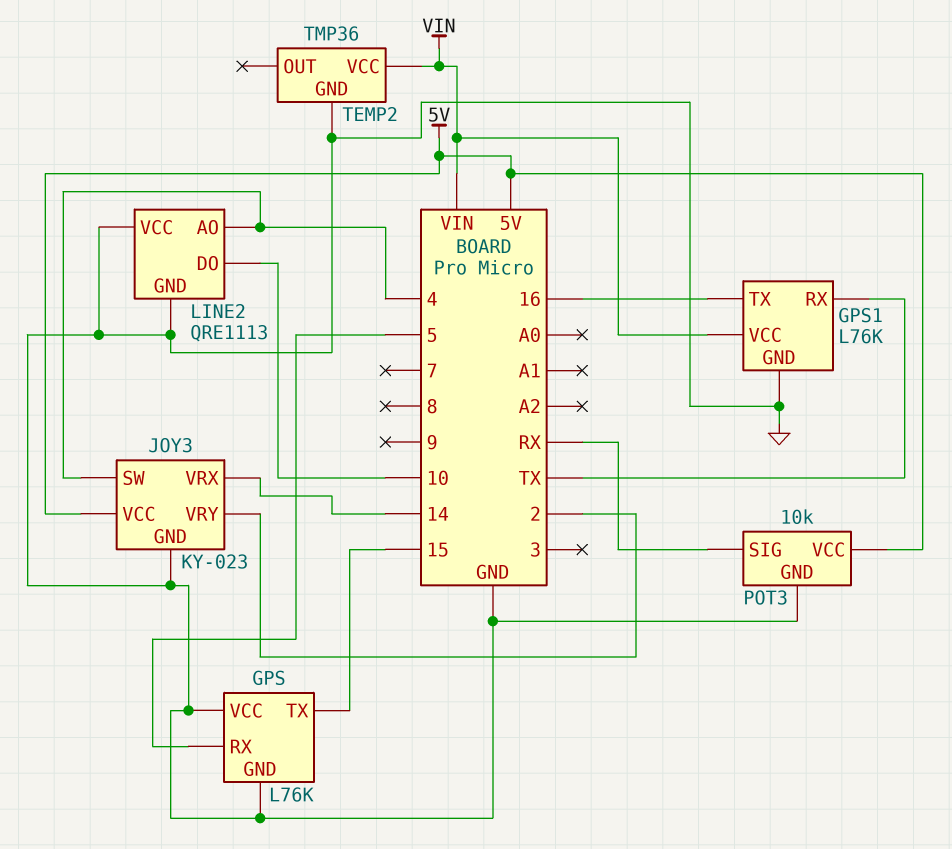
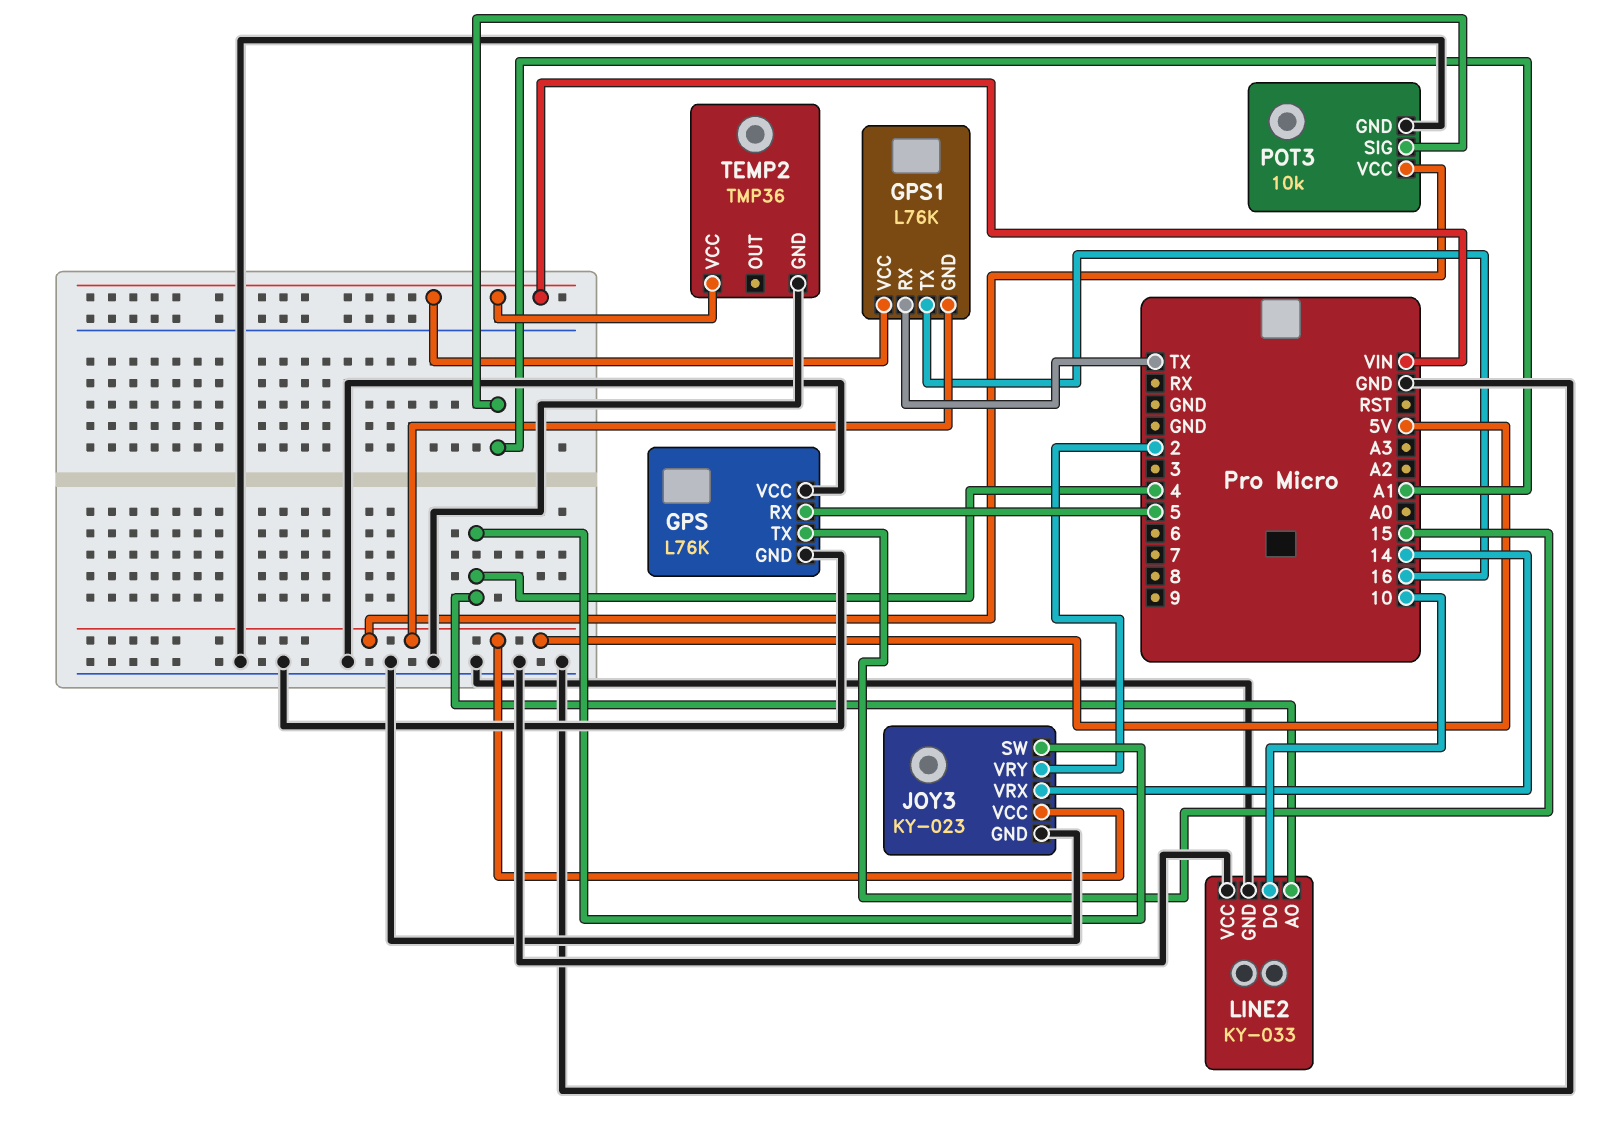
GPS1 pin GND: GND -> 5V
LINE2: QRE1113 -> KY-033
POT3 pin SIG: RX -> A1

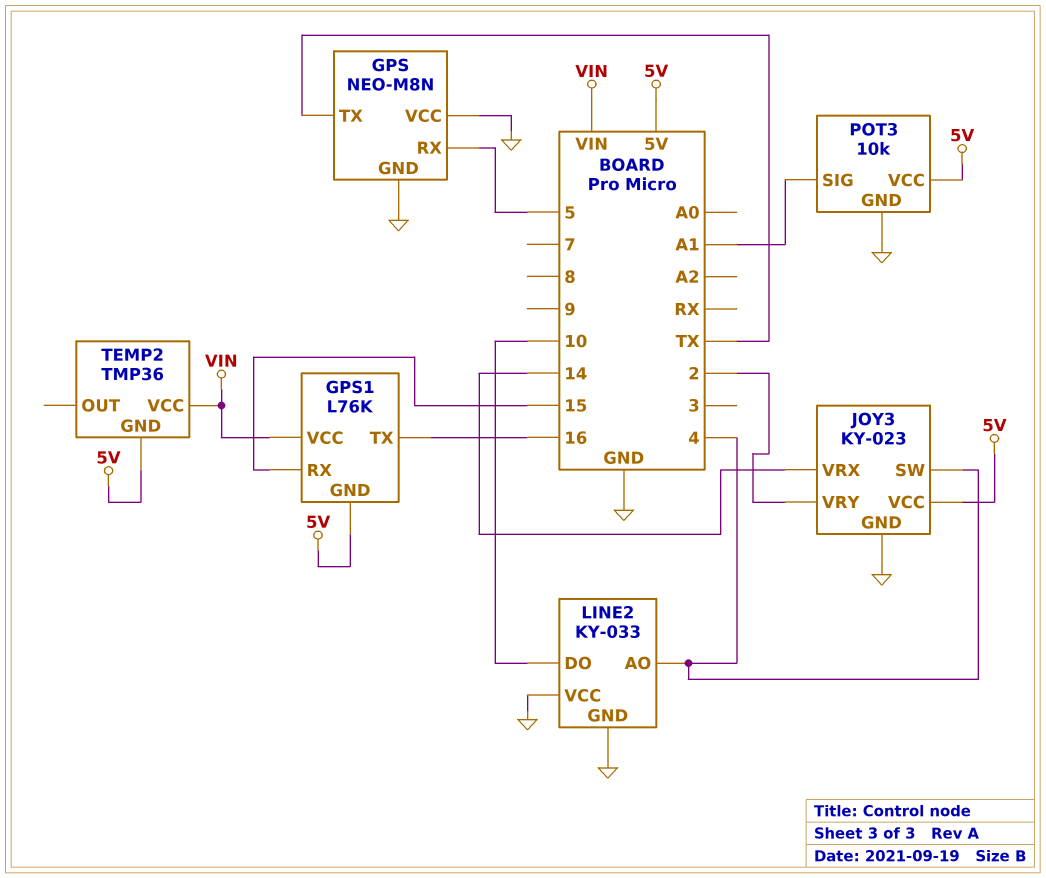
GPS: L76K -> NEO-M8N
GPS pin TX: 15 -> TX
GPS1 pin RX: TX -> 15
TEMP2 pin GND: GND -> 5V

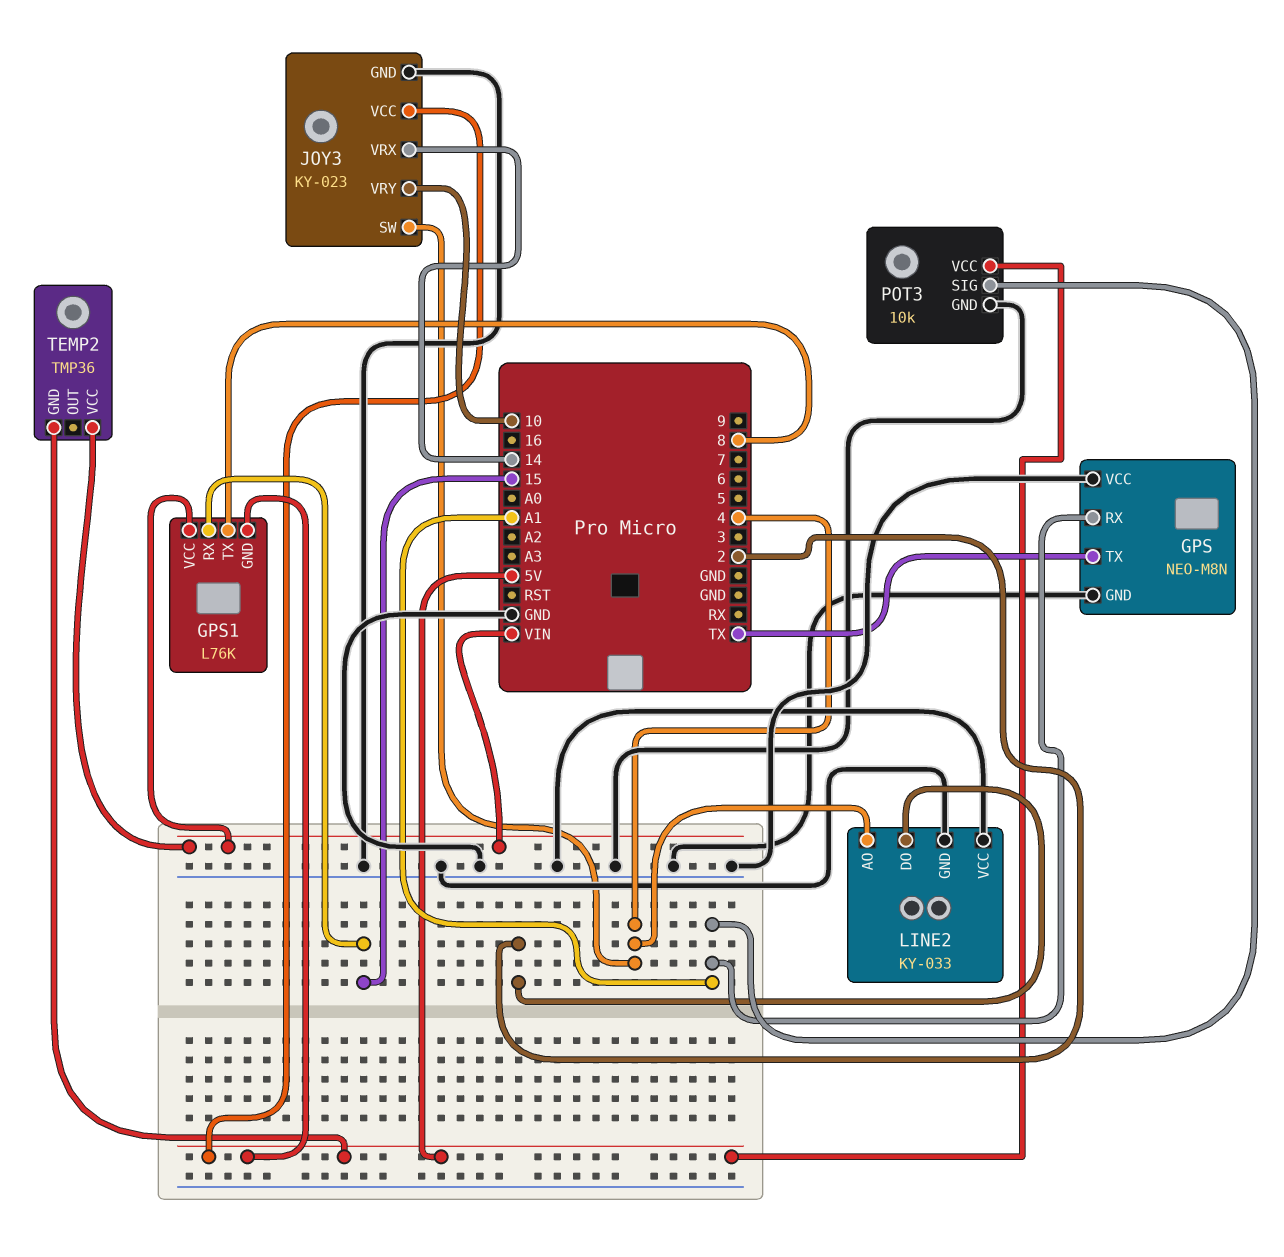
GPS pin RX: 5 -> A1
GPS1 pin TX: 16 -> 8
JOY3 pin VRY: 2 -> 10
LINE2 pin DO: 10 -> 2

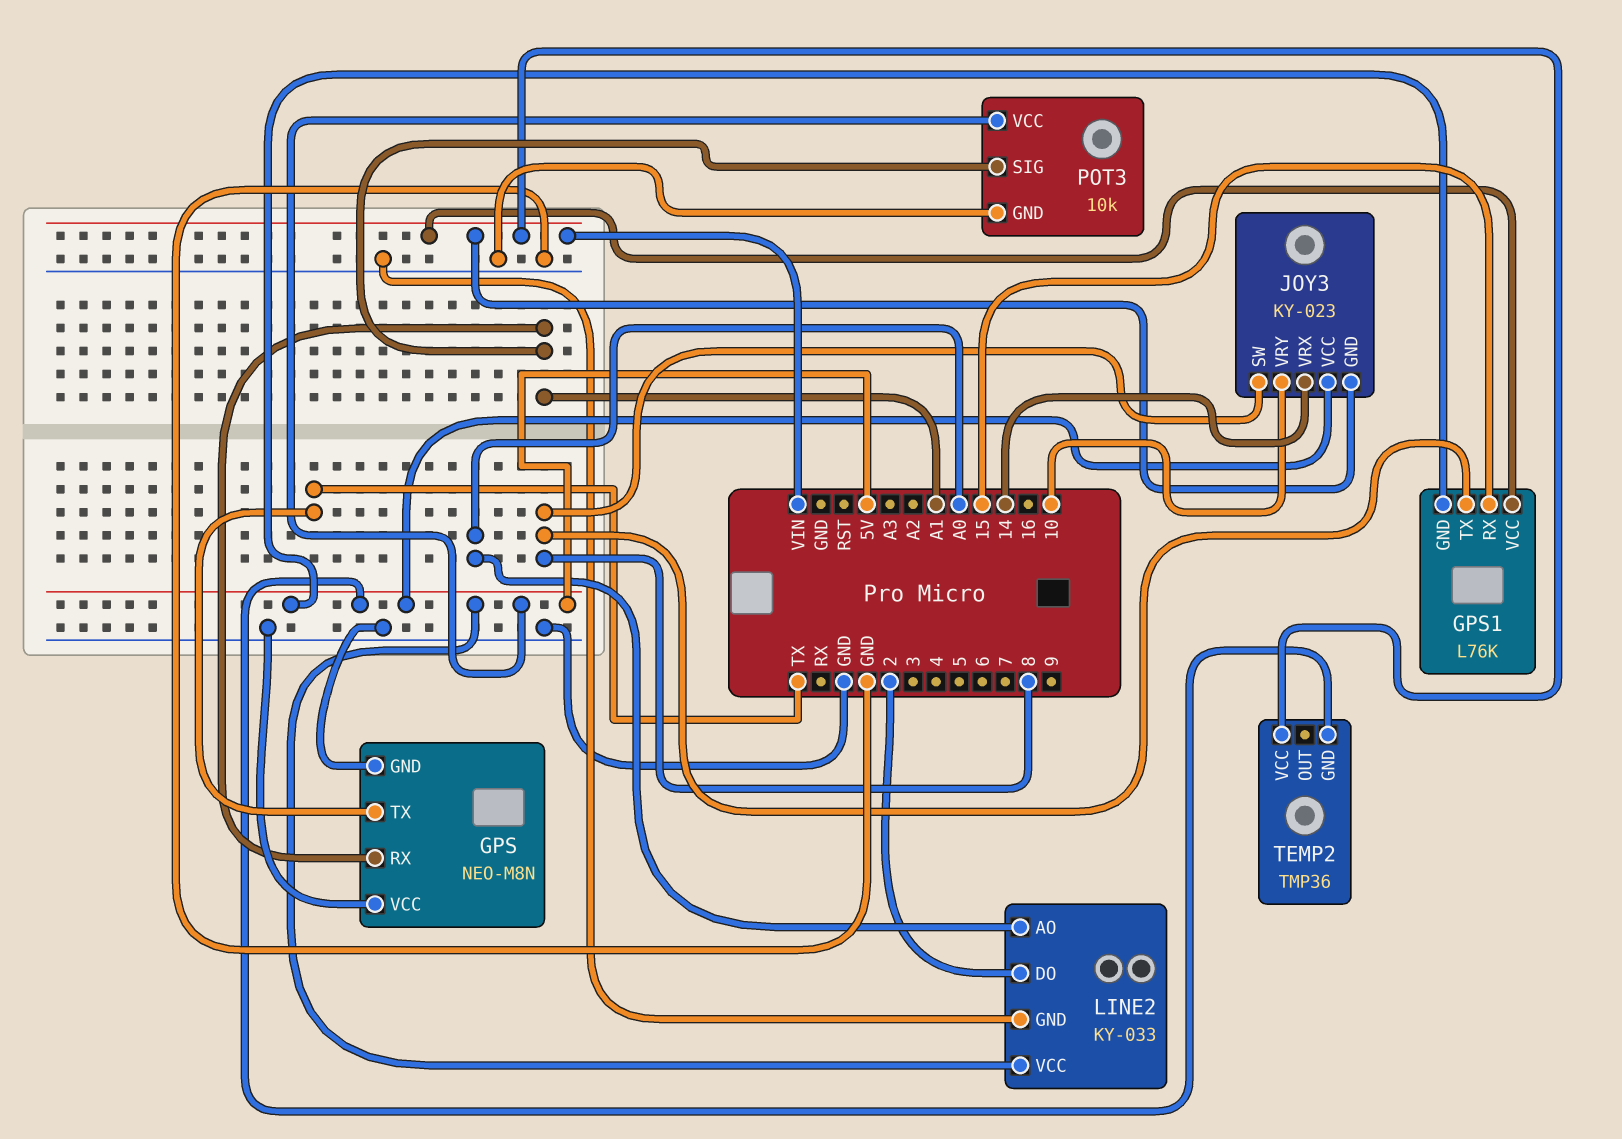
JOY3 pin GND: GND -> VIN
JOY3 pin SW: 4 -> 8
LINE2 pin AO: 4 -> A0
LINE2 pin VCC: GND -> 5V

